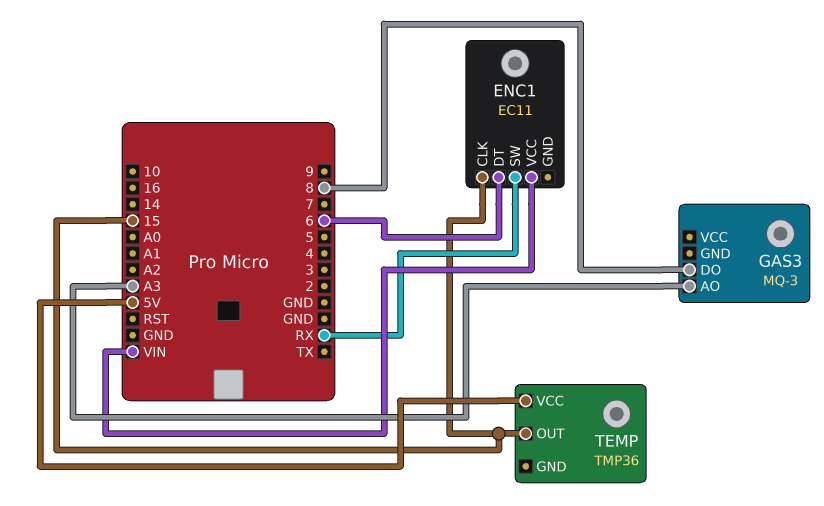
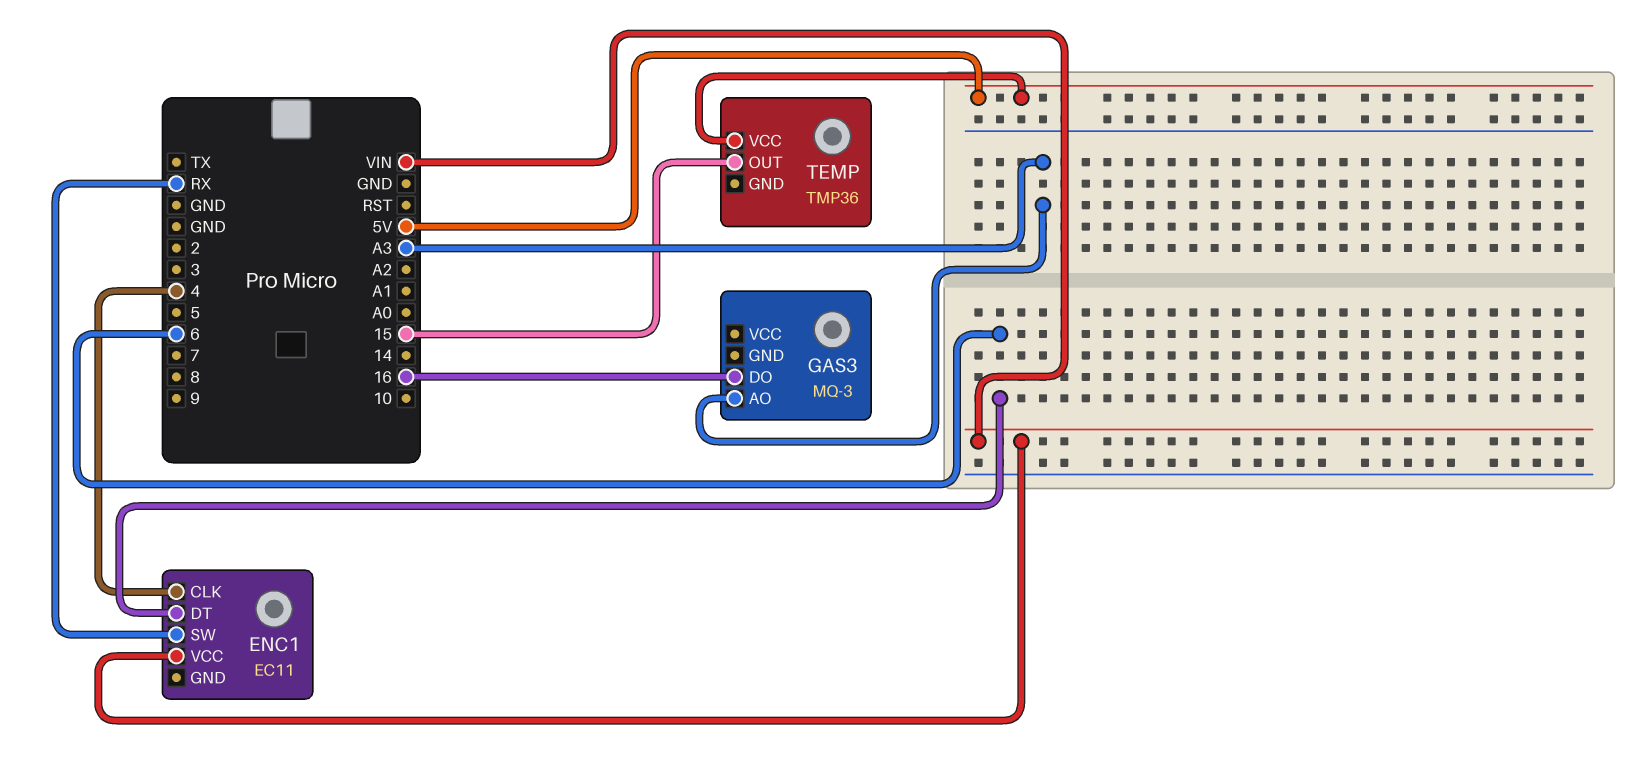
ENC1 pin CLK: 15 -> 4
GAS3 pin DO: 8 -> 16

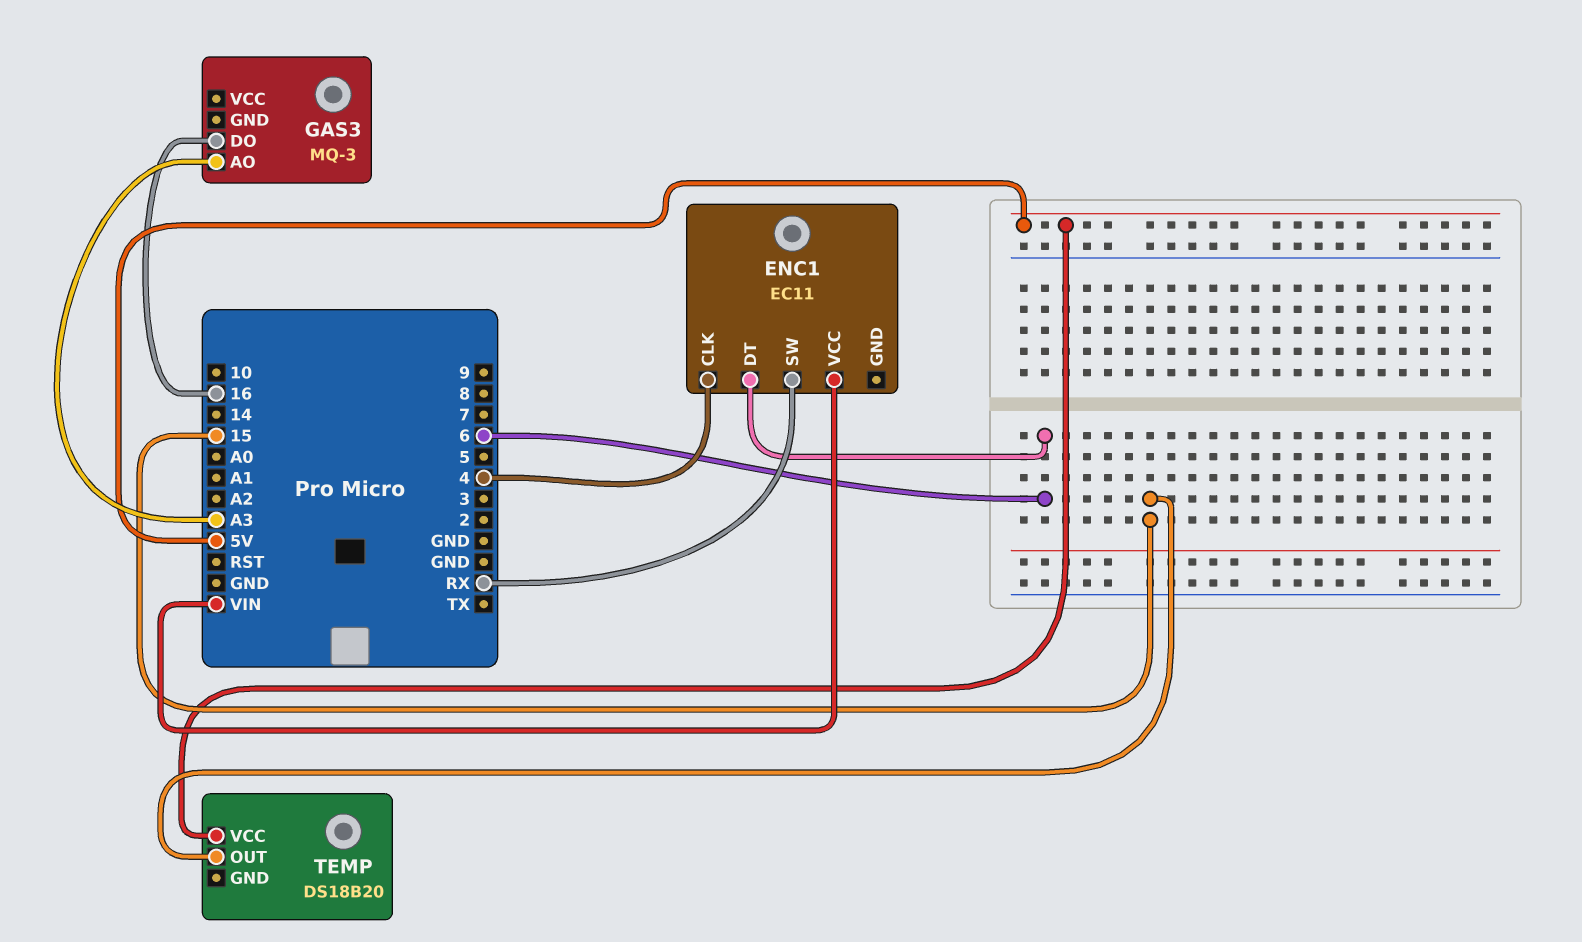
TEMP: TMP36 -> DS18B20

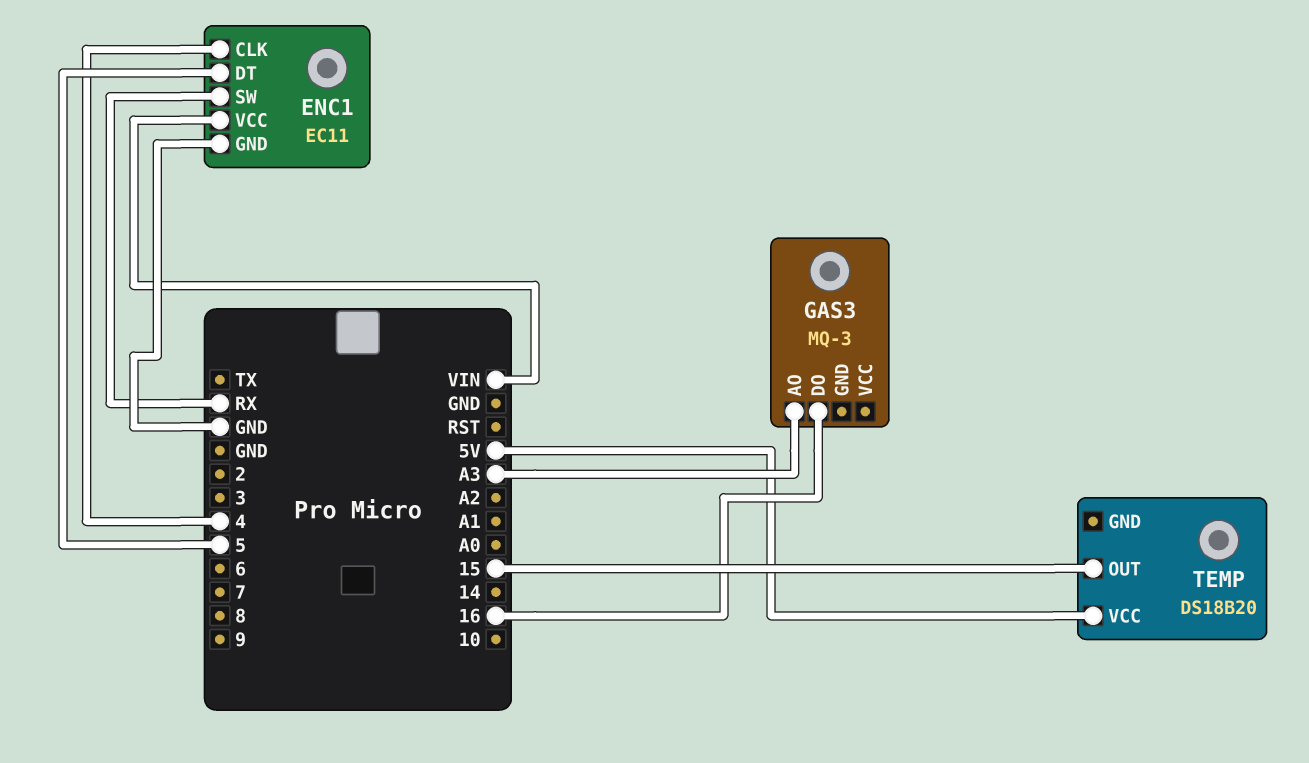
ENC1 pin DT: 6 -> 5
ENC1 pin GND: none -> GND

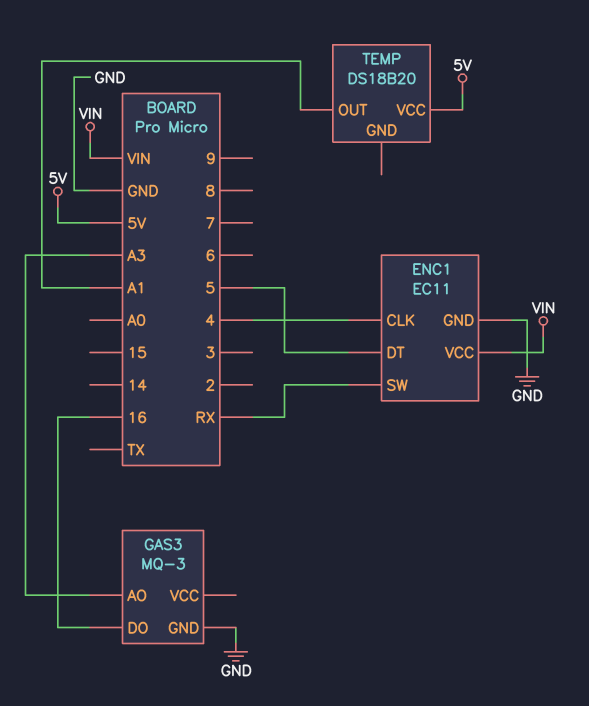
GAS3 pin GND: none -> GND
TEMP pin OUT: 15 -> A1

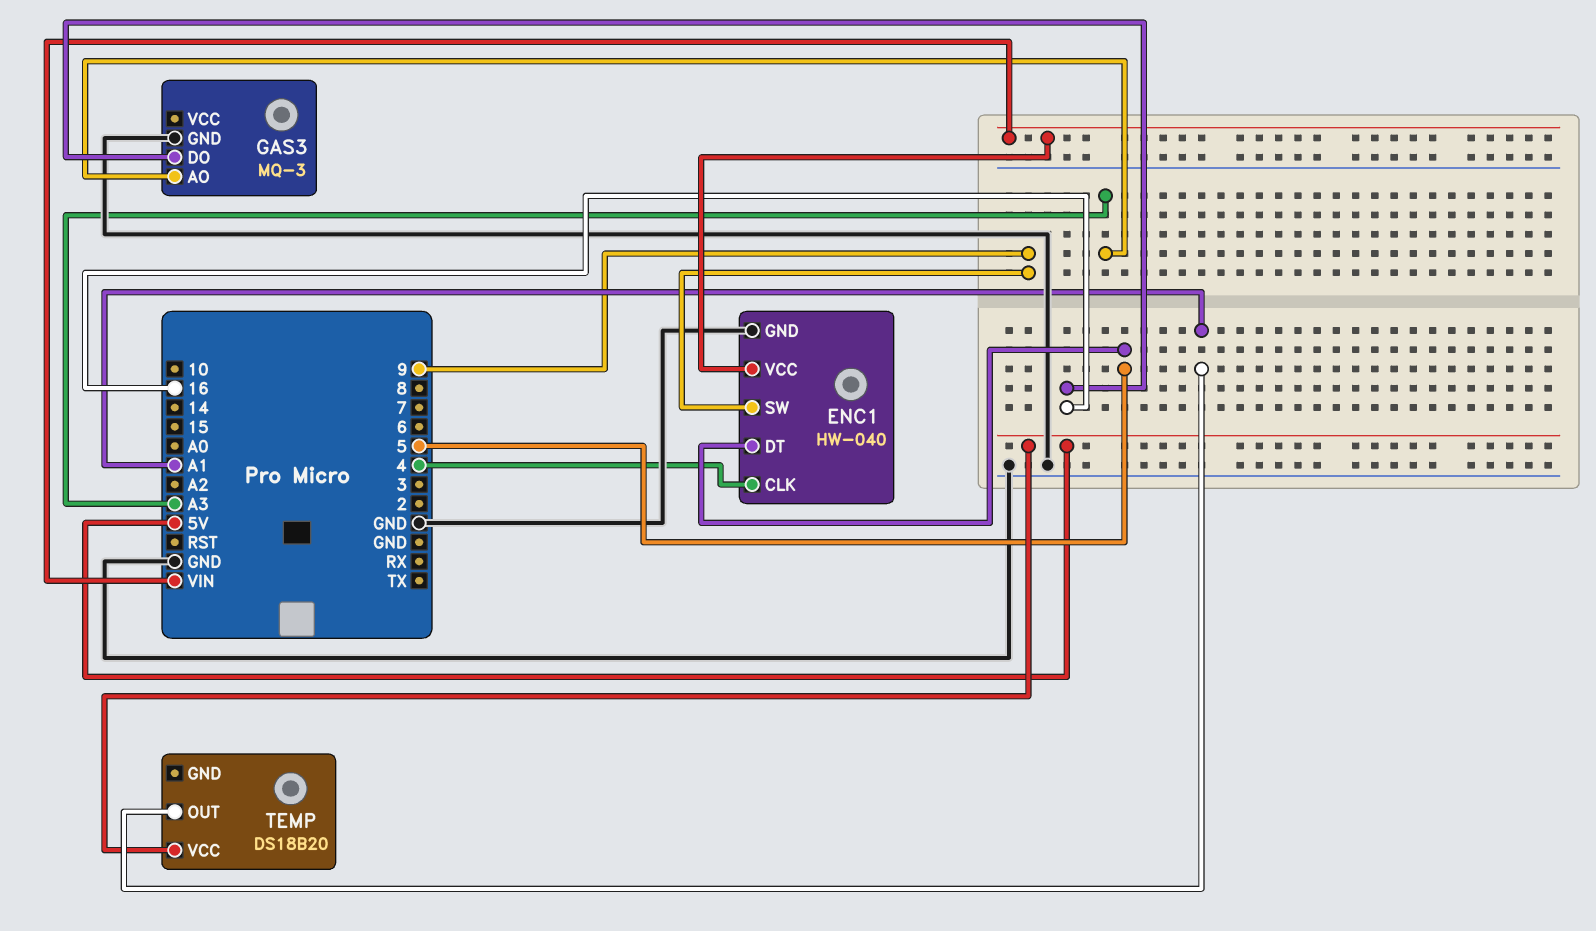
ENC1: EC11 -> HW-040
ENC1 pin SW: RX -> 9

